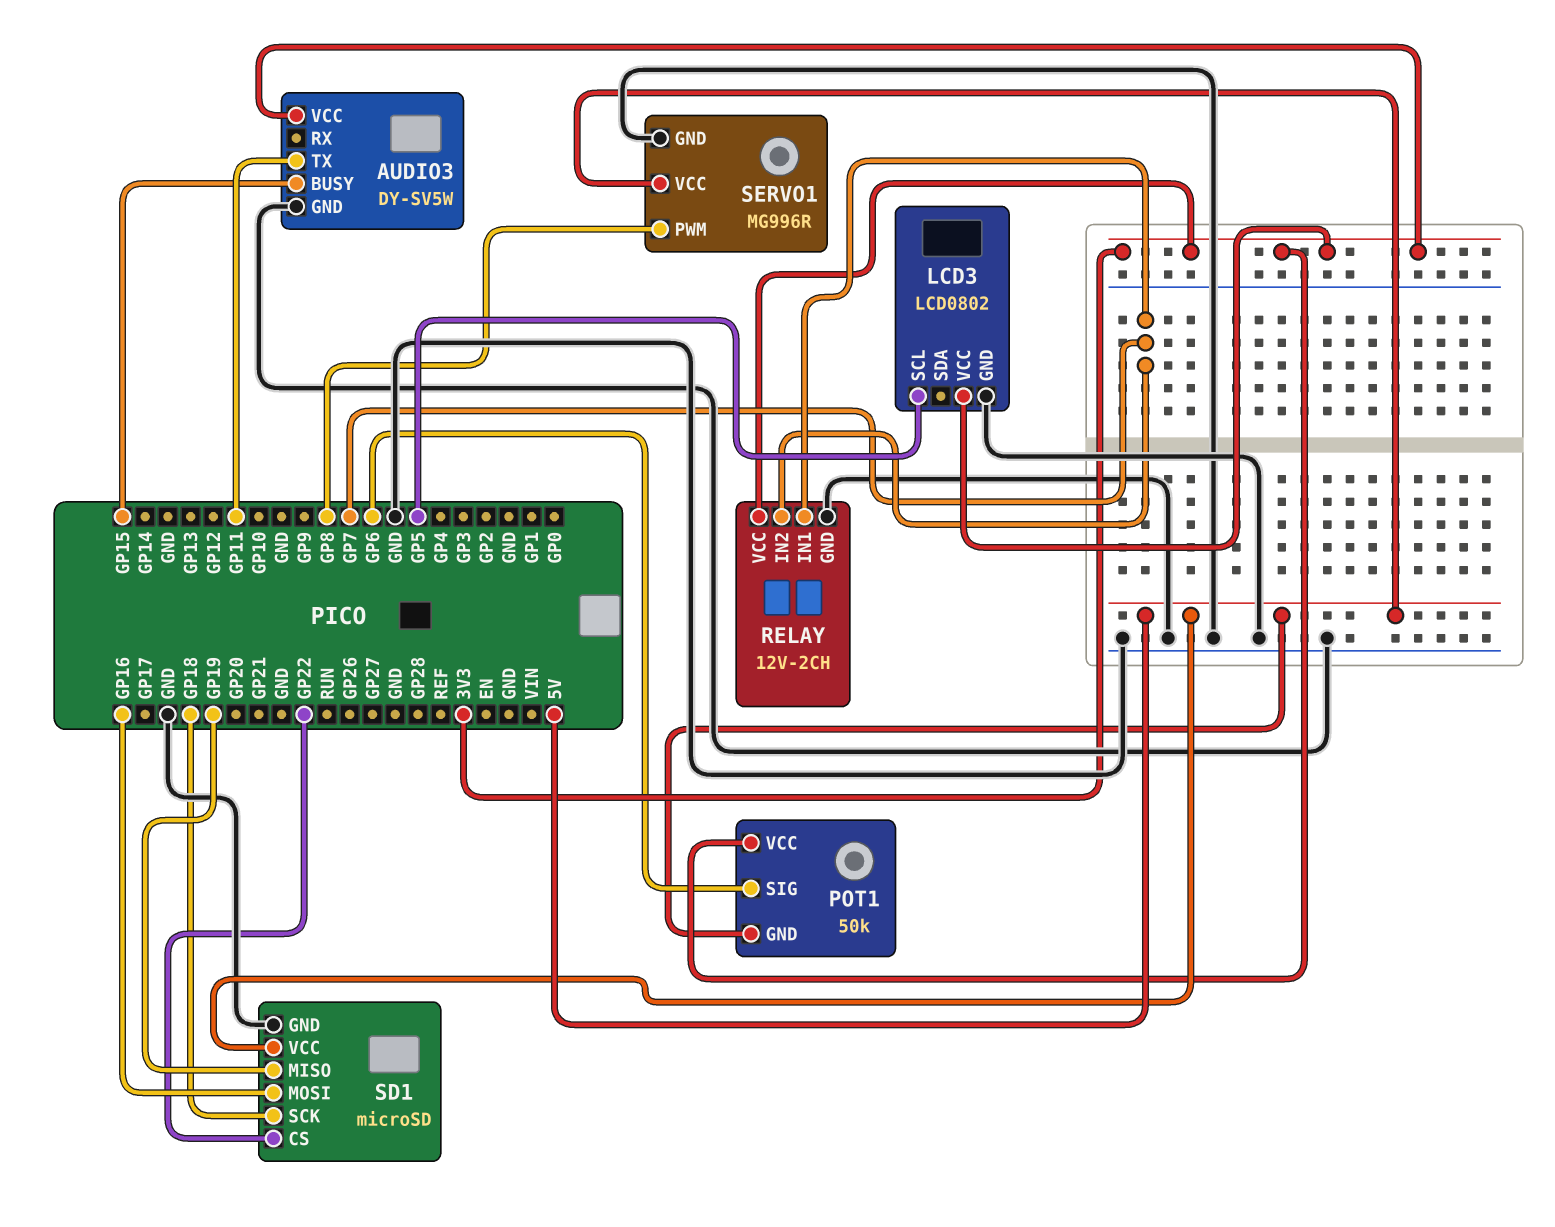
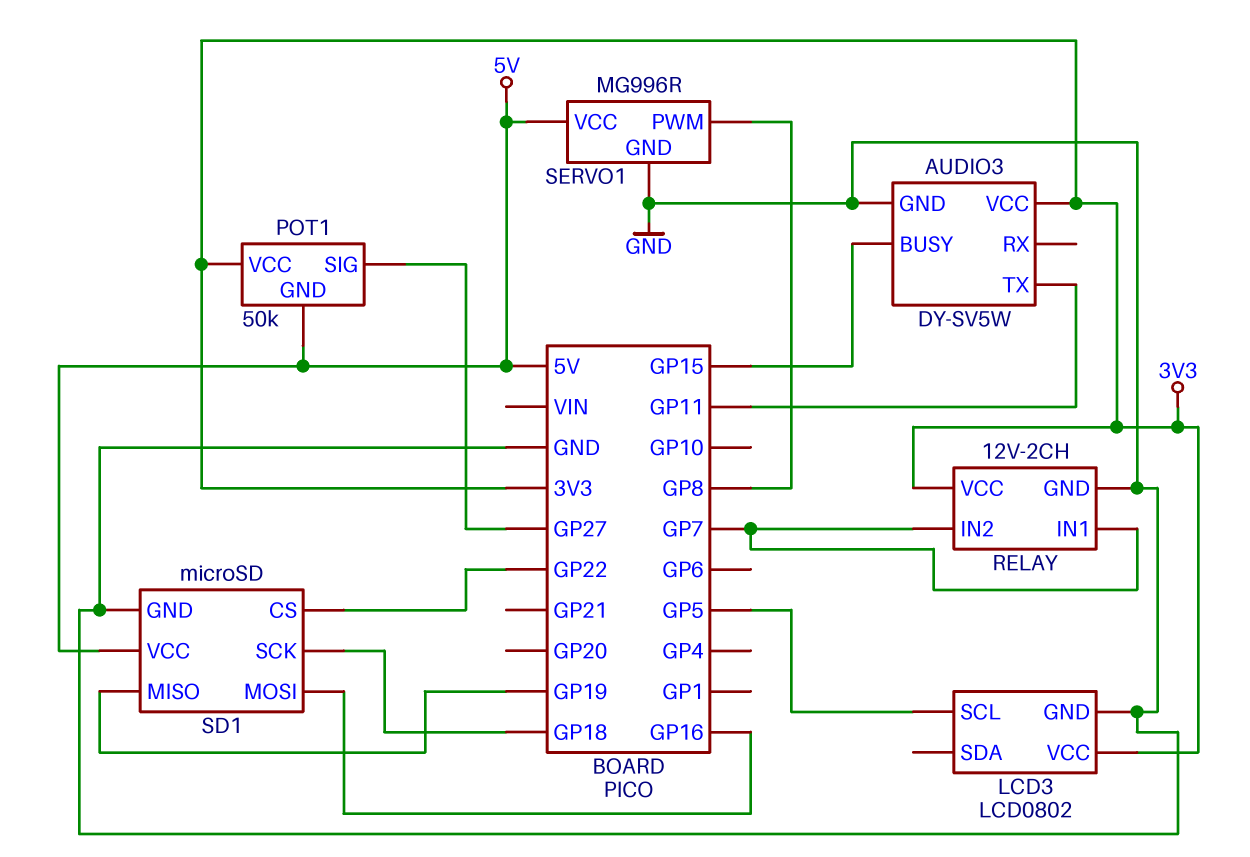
POT1 pin SIG: GP6 -> GP27

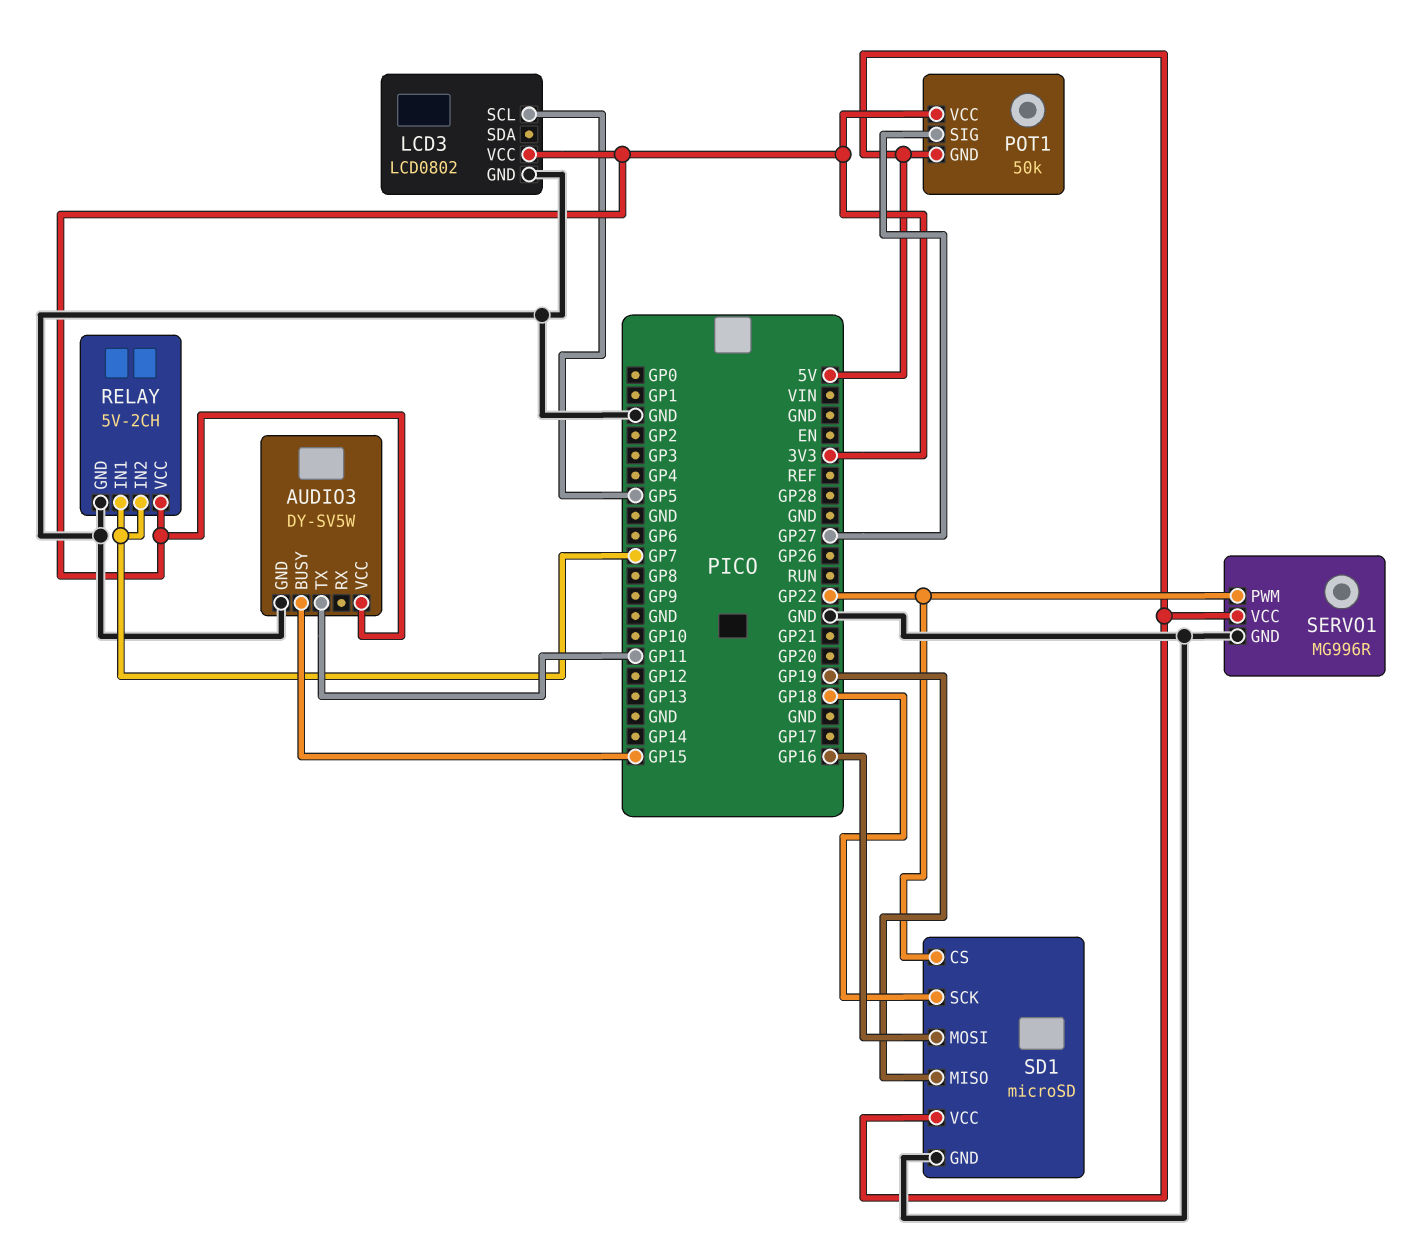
RELAY: 12V-2CH -> 5V-2CH
SERVO1 pin PWM: GP8 -> GP22

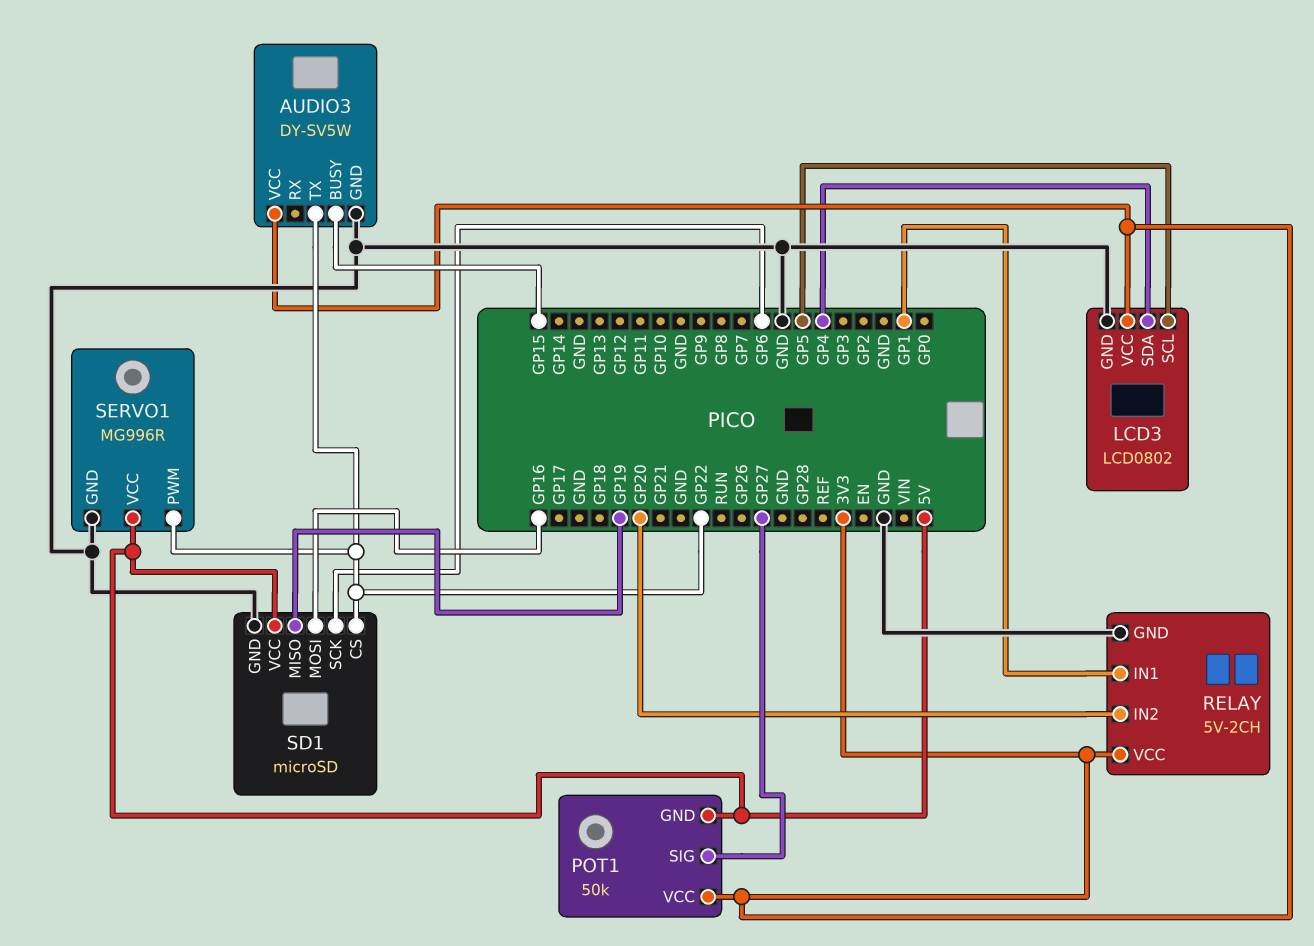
AUDIO3 pin TX: GP11 -> GP22
LCD3 pin SDA: none -> GP4
RELAY pin IN1: GP7 -> GP1
RELAY pin IN2: GP7 -> GP20
SD1 pin SCK: GP18 -> GP6

